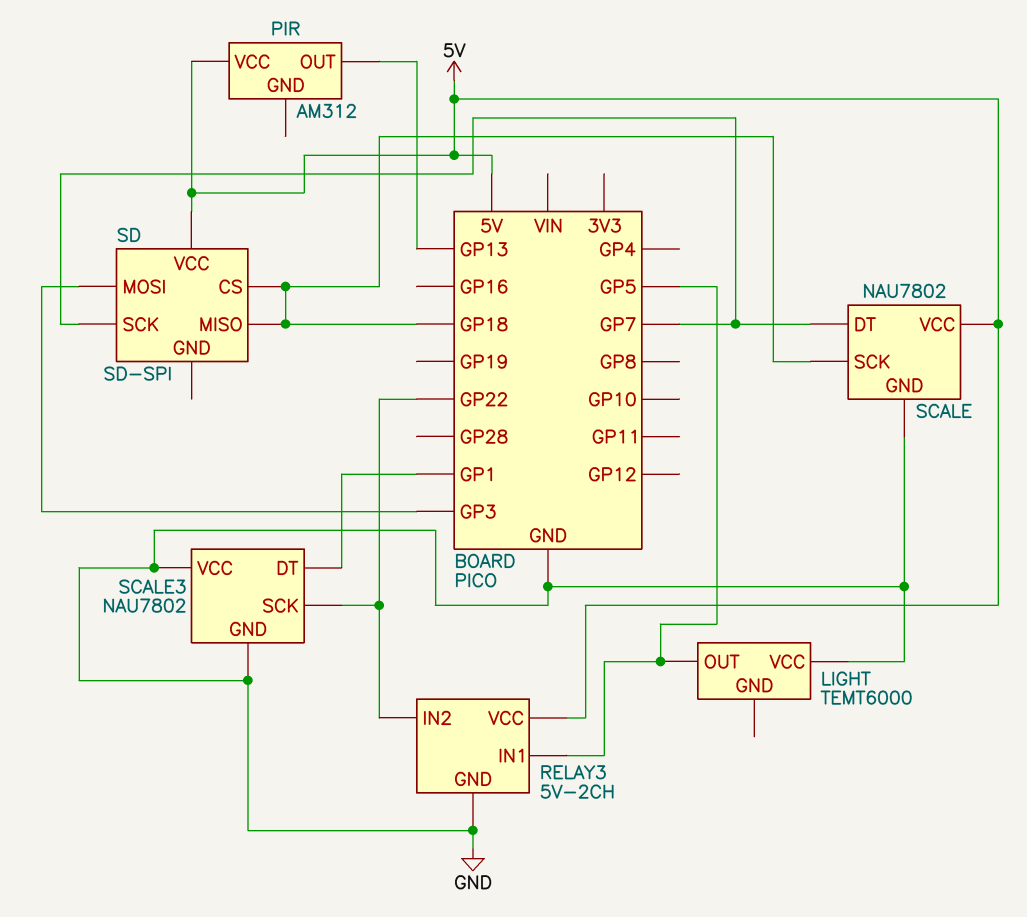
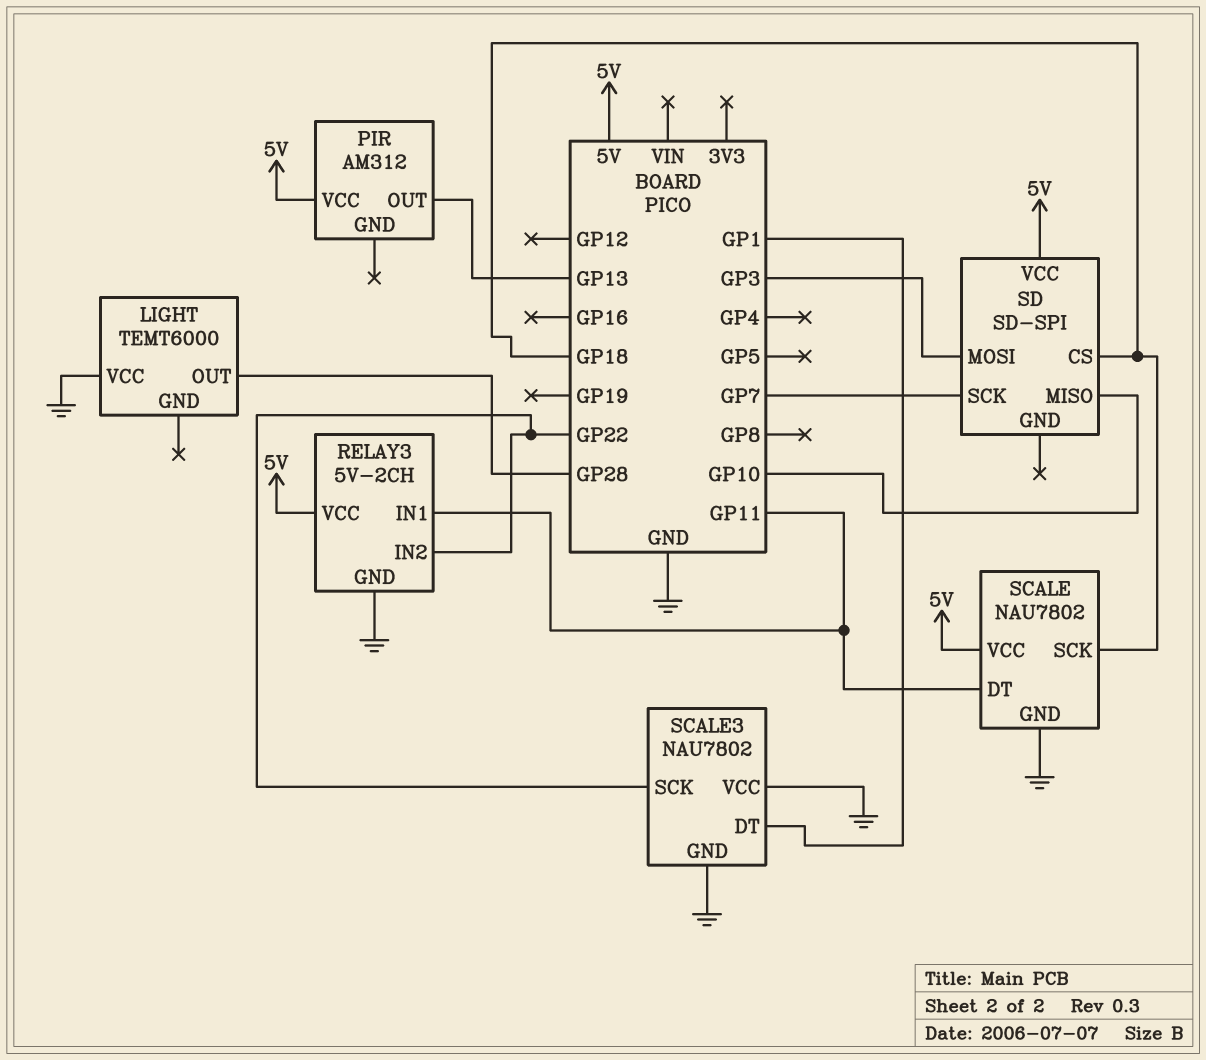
LIGHT pin OUT: GP5 -> GP28
RELAY3 pin IN1: GP5 -> GP11
SCALE pin DT: GP7 -> GP11
SD pin MISO: GP18 -> GP10

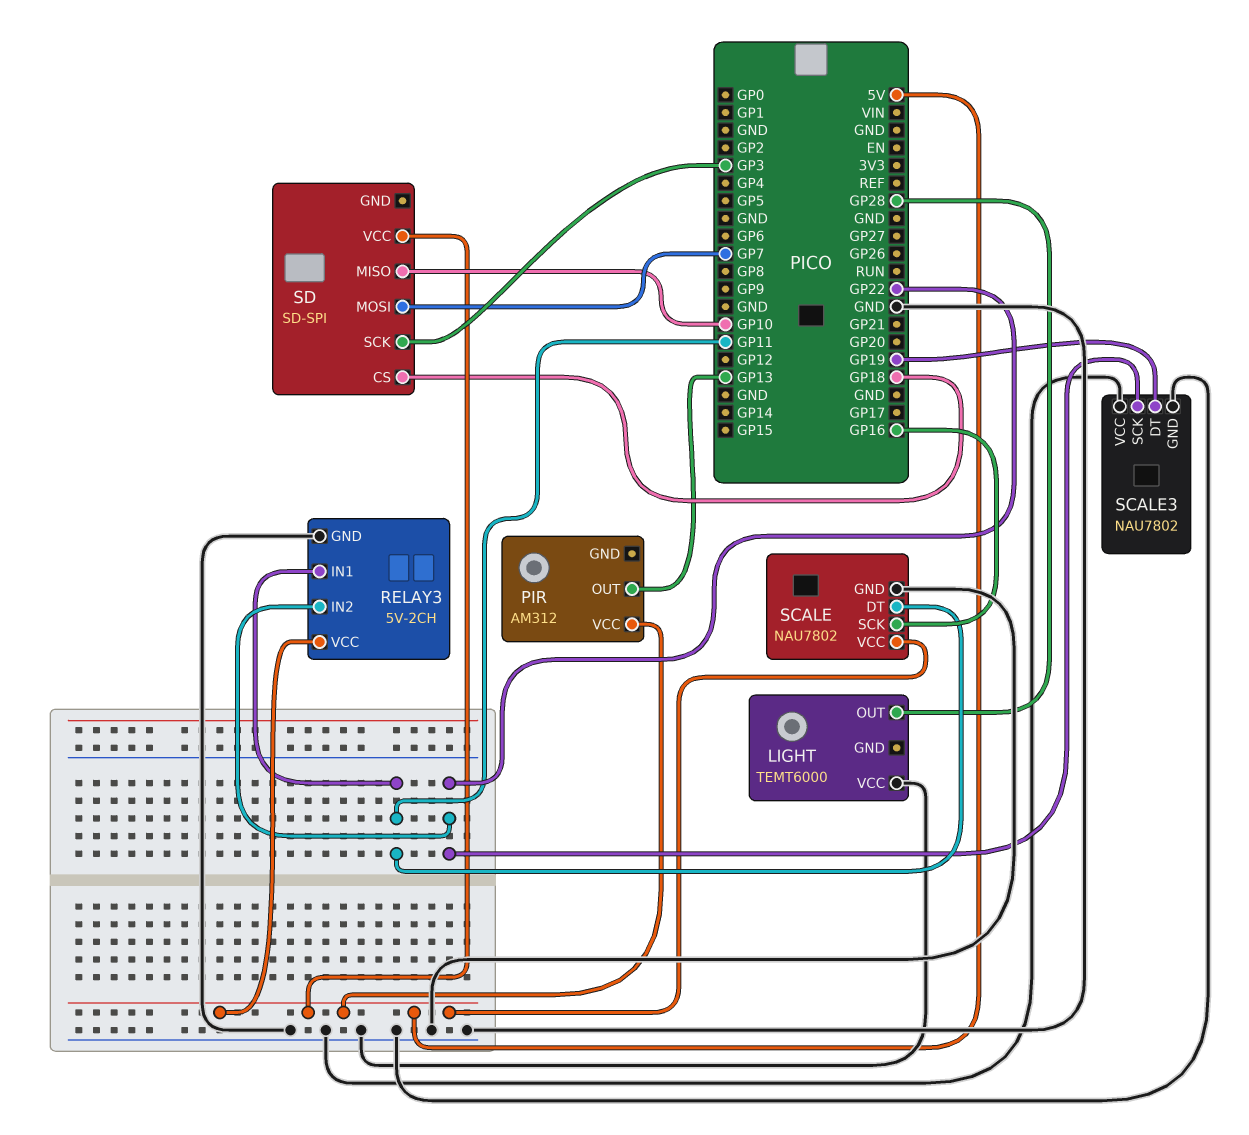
SCALE pin SCK: GP18 -> GP16
SCALE3 pin DT: GP1 -> GP19
SD pin MOSI: GP3 -> GP7
SD pin SCK: GP7 -> GP3

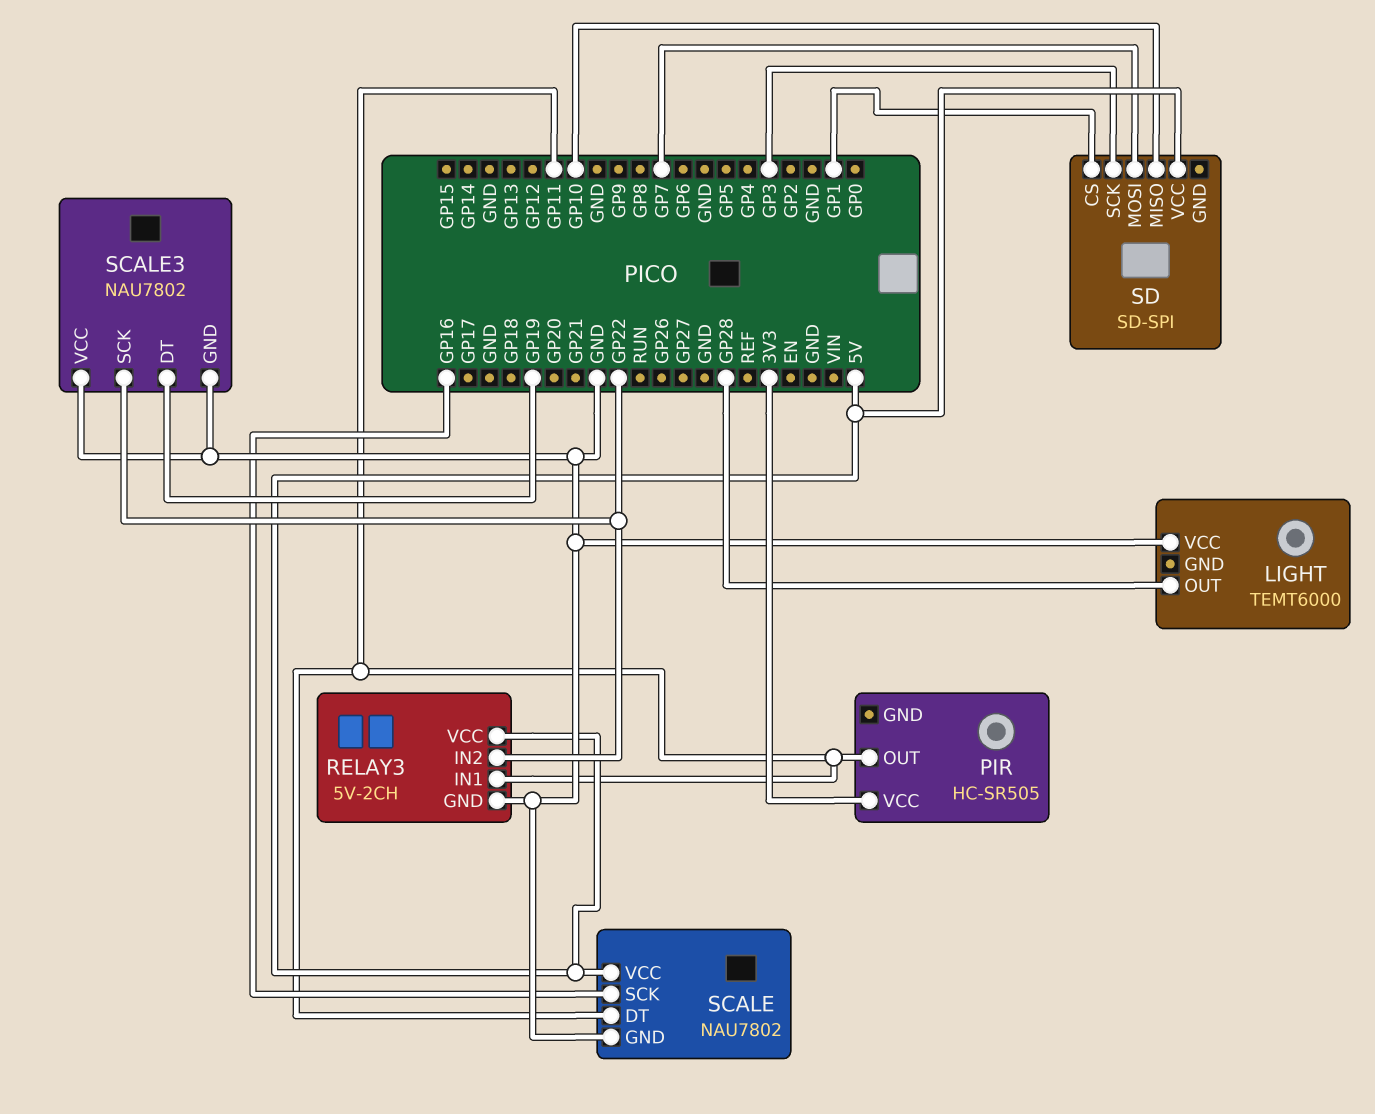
PIR: AM312 -> HC-SR505
PIR pin OUT: GP13 -> GP11
PIR pin VCC: 5V -> 3V3
SD pin CS: GP18 -> GP1

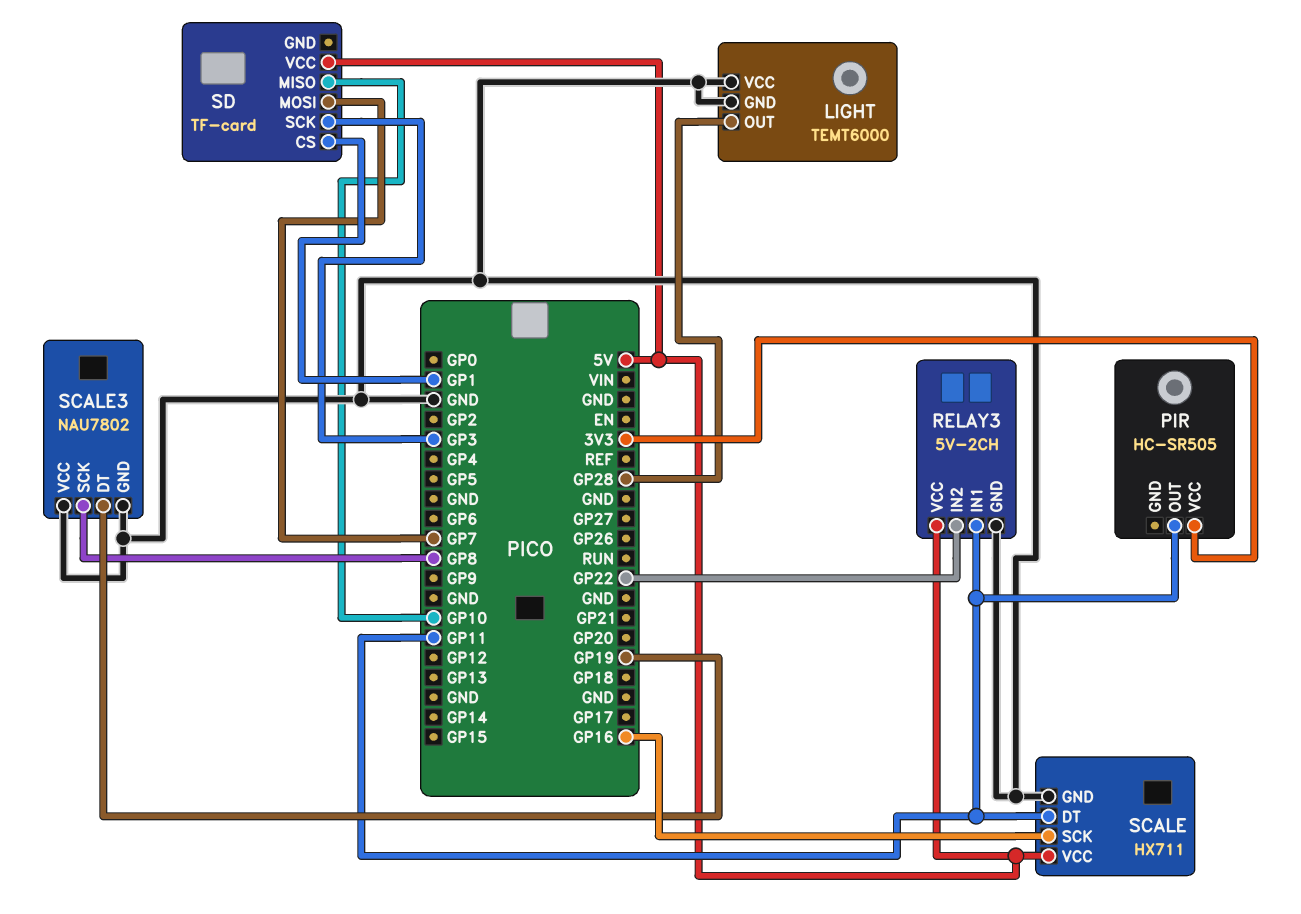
LIGHT pin GND: none -> GND
SCALE: NAU7802 -> HX711
SCALE3 pin SCK: GP22 -> GP8
SD: SD-SPI -> TF-card

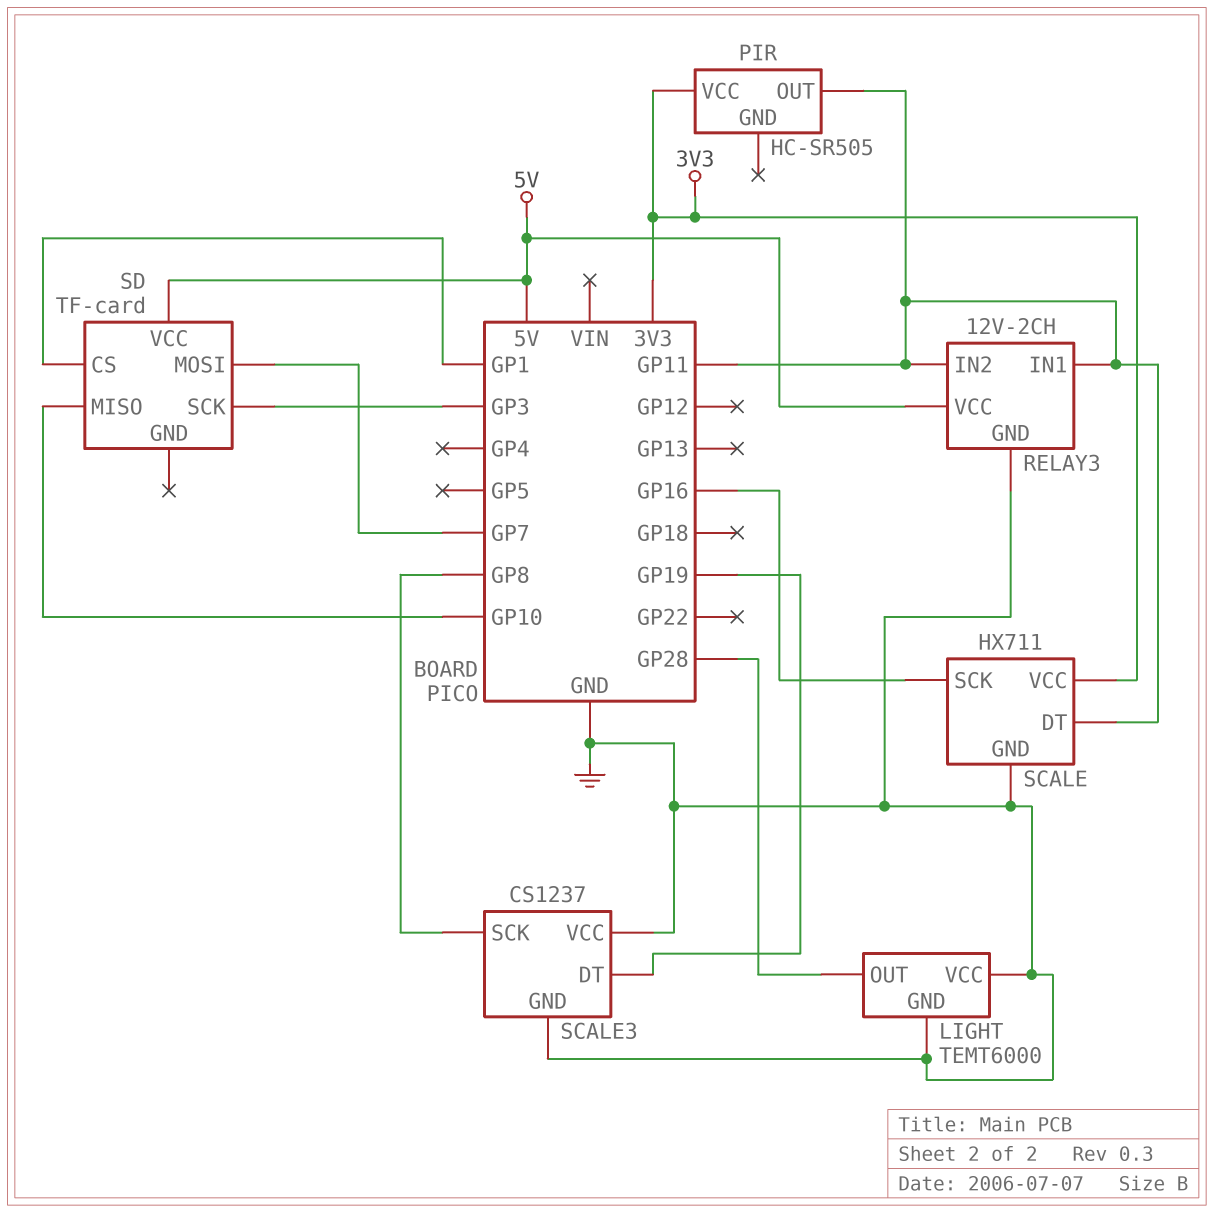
RELAY3: 5V-2CH -> 12V-2CH
RELAY3 pin IN2: GP22 -> GP11
SCALE pin VCC: 5V -> 3V3
SCALE3: NAU7802 -> CS1237

